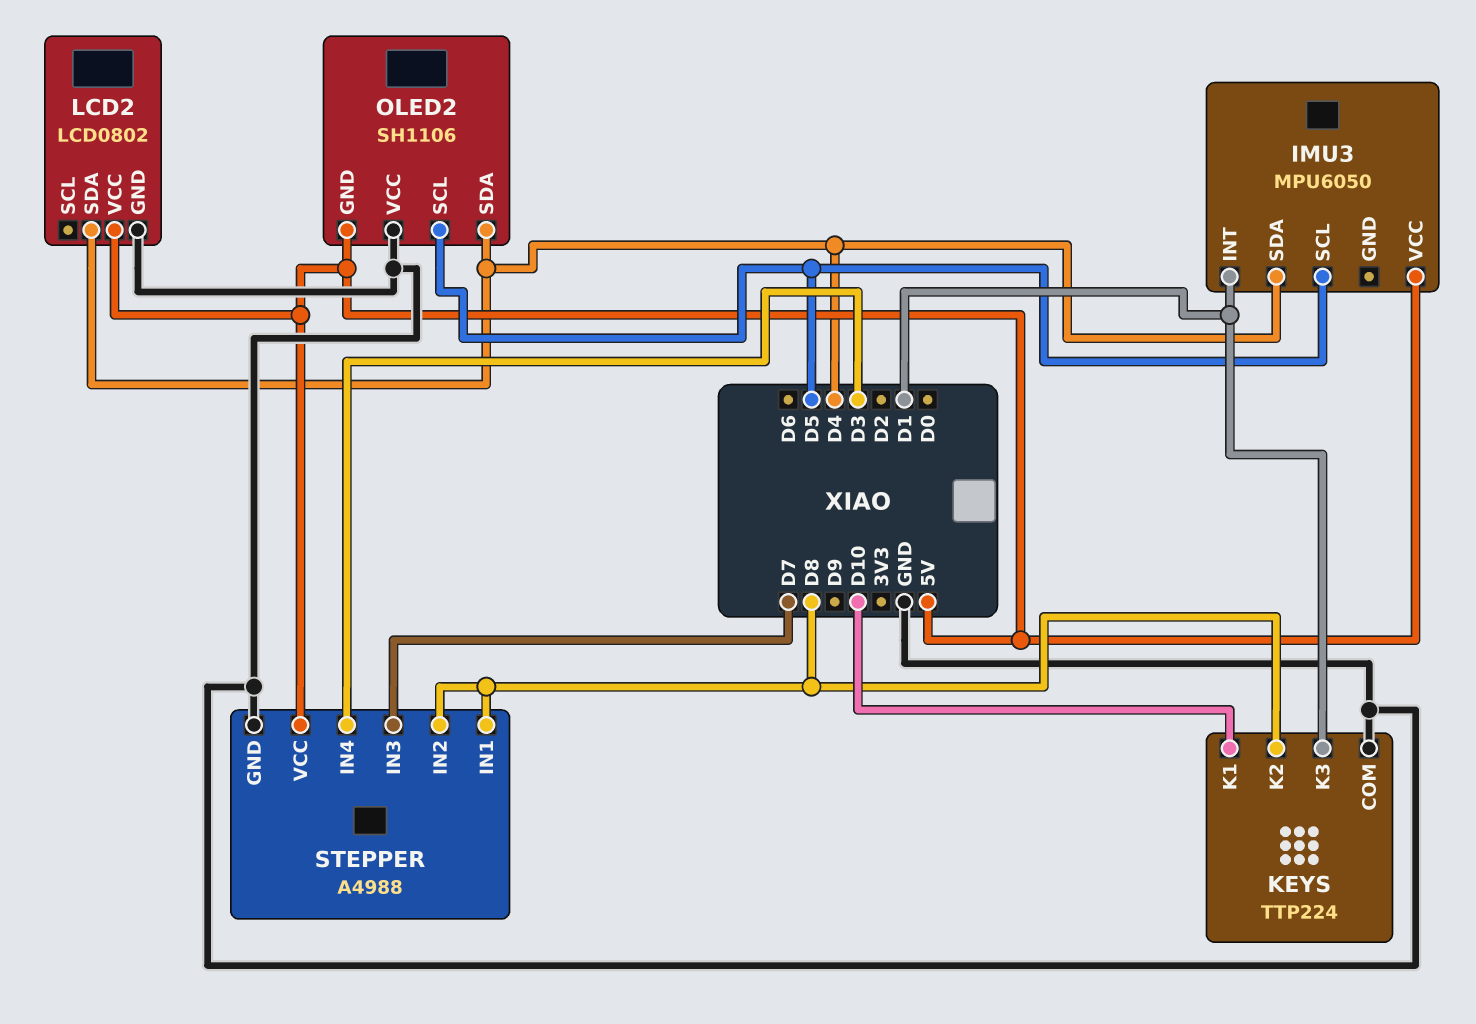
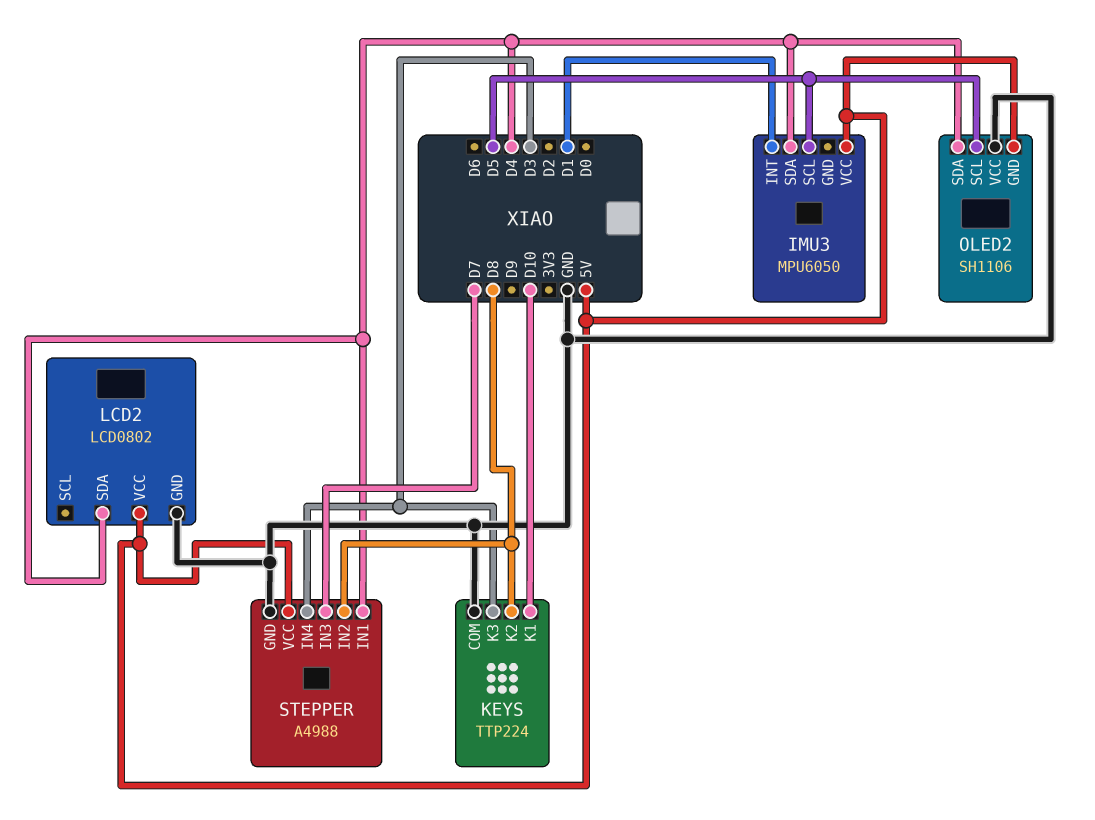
KEYS pin K3: D1 -> D3
STEPPER pin IN1: D8 -> D4

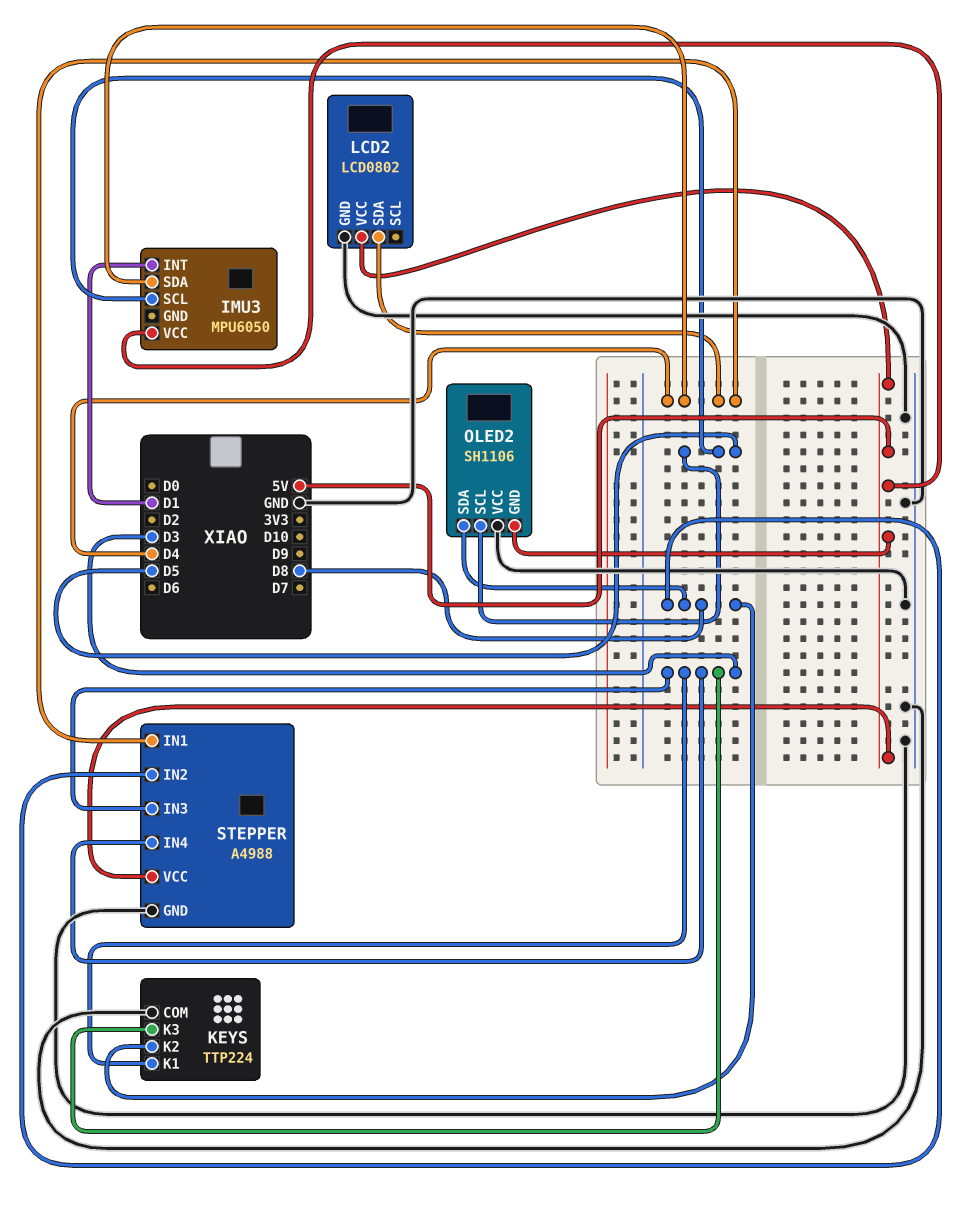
KEYS pin K1: D10 -> D3
OLED2 pin SDA: D4 -> D8
STEPPER pin IN3: D7 -> D3

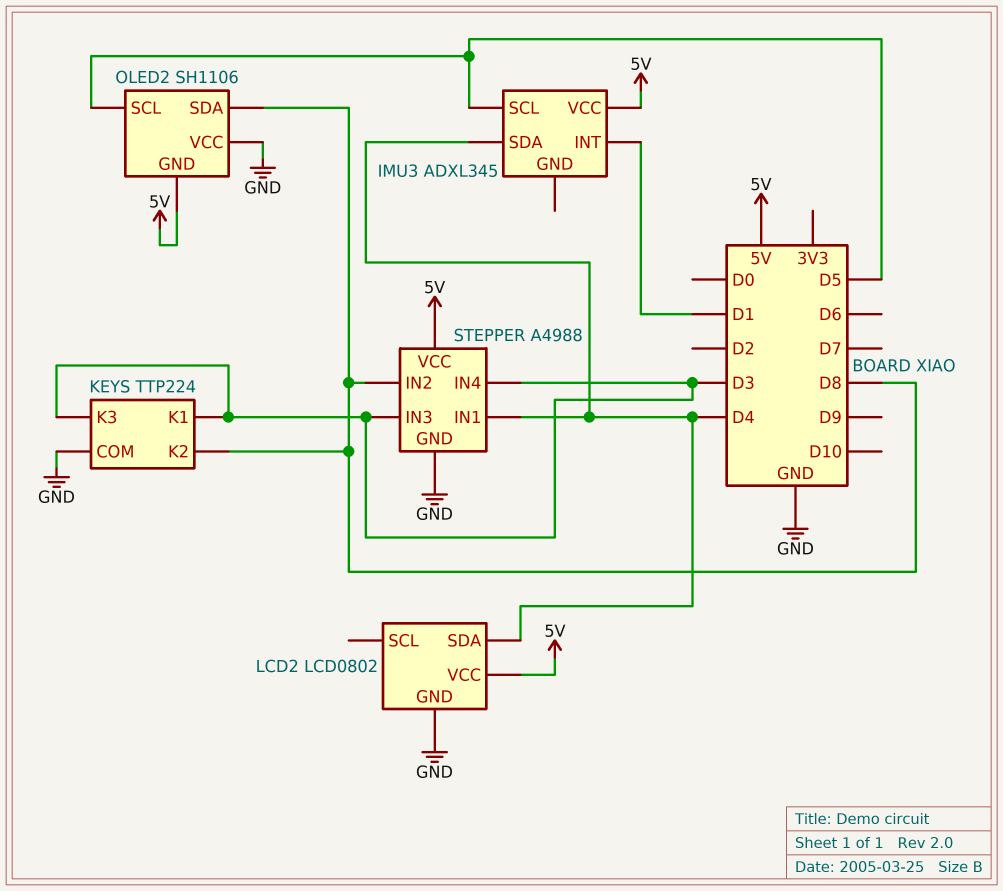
IMU3: MPU6050 -> ADXL345

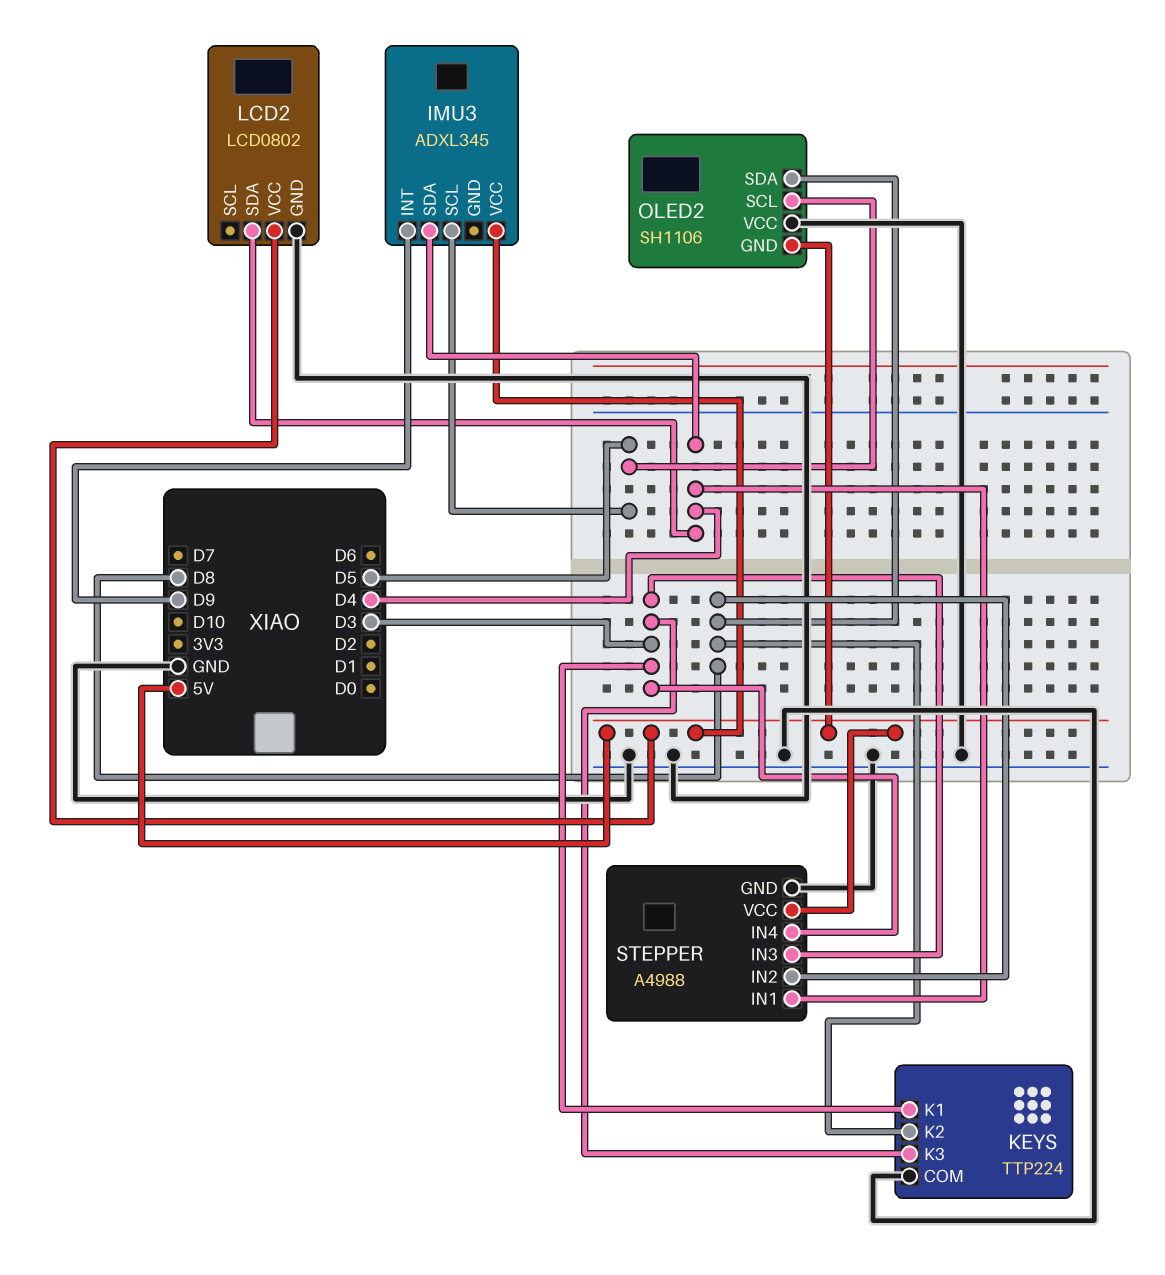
IMU3 pin INT: D1 -> D9

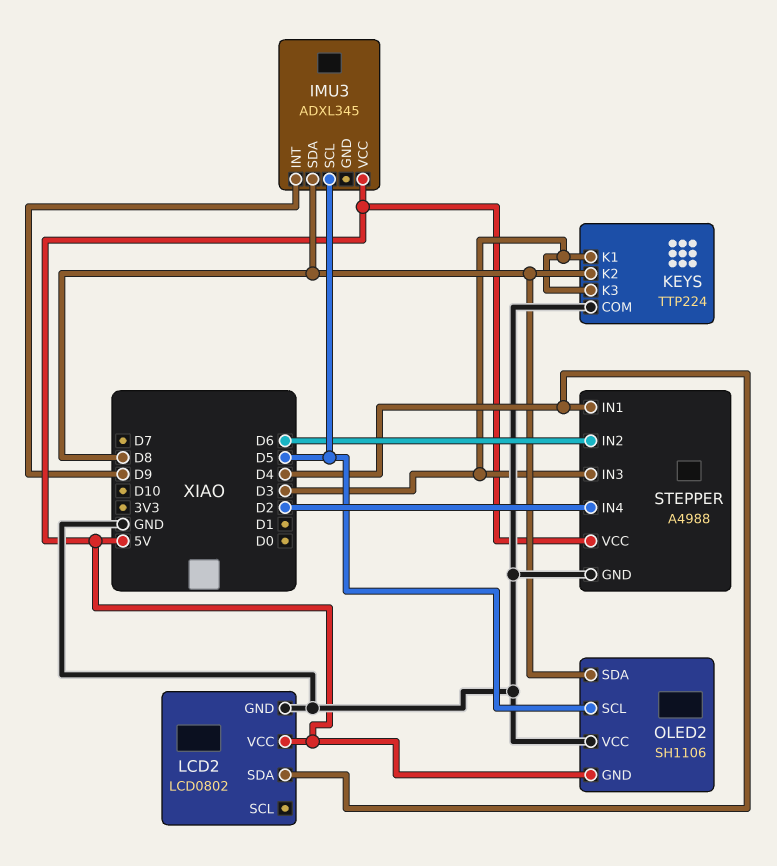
IMU3 pin SDA: D4 -> D8
STEPPER pin IN2: D8 -> D6
STEPPER pin IN4: D3 -> D2

